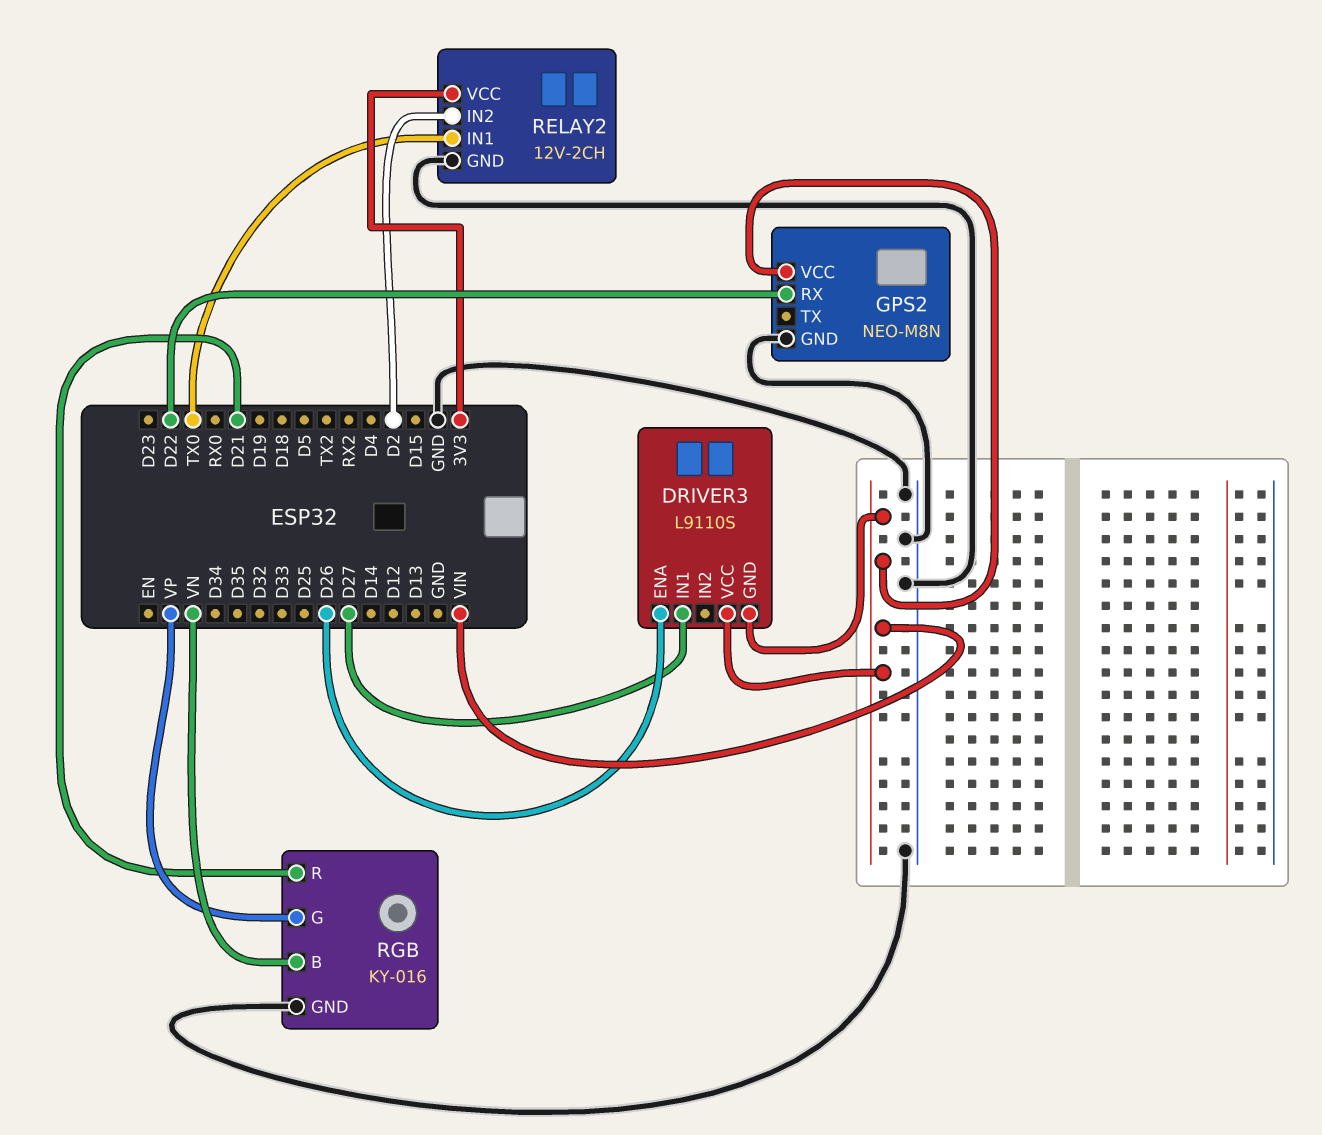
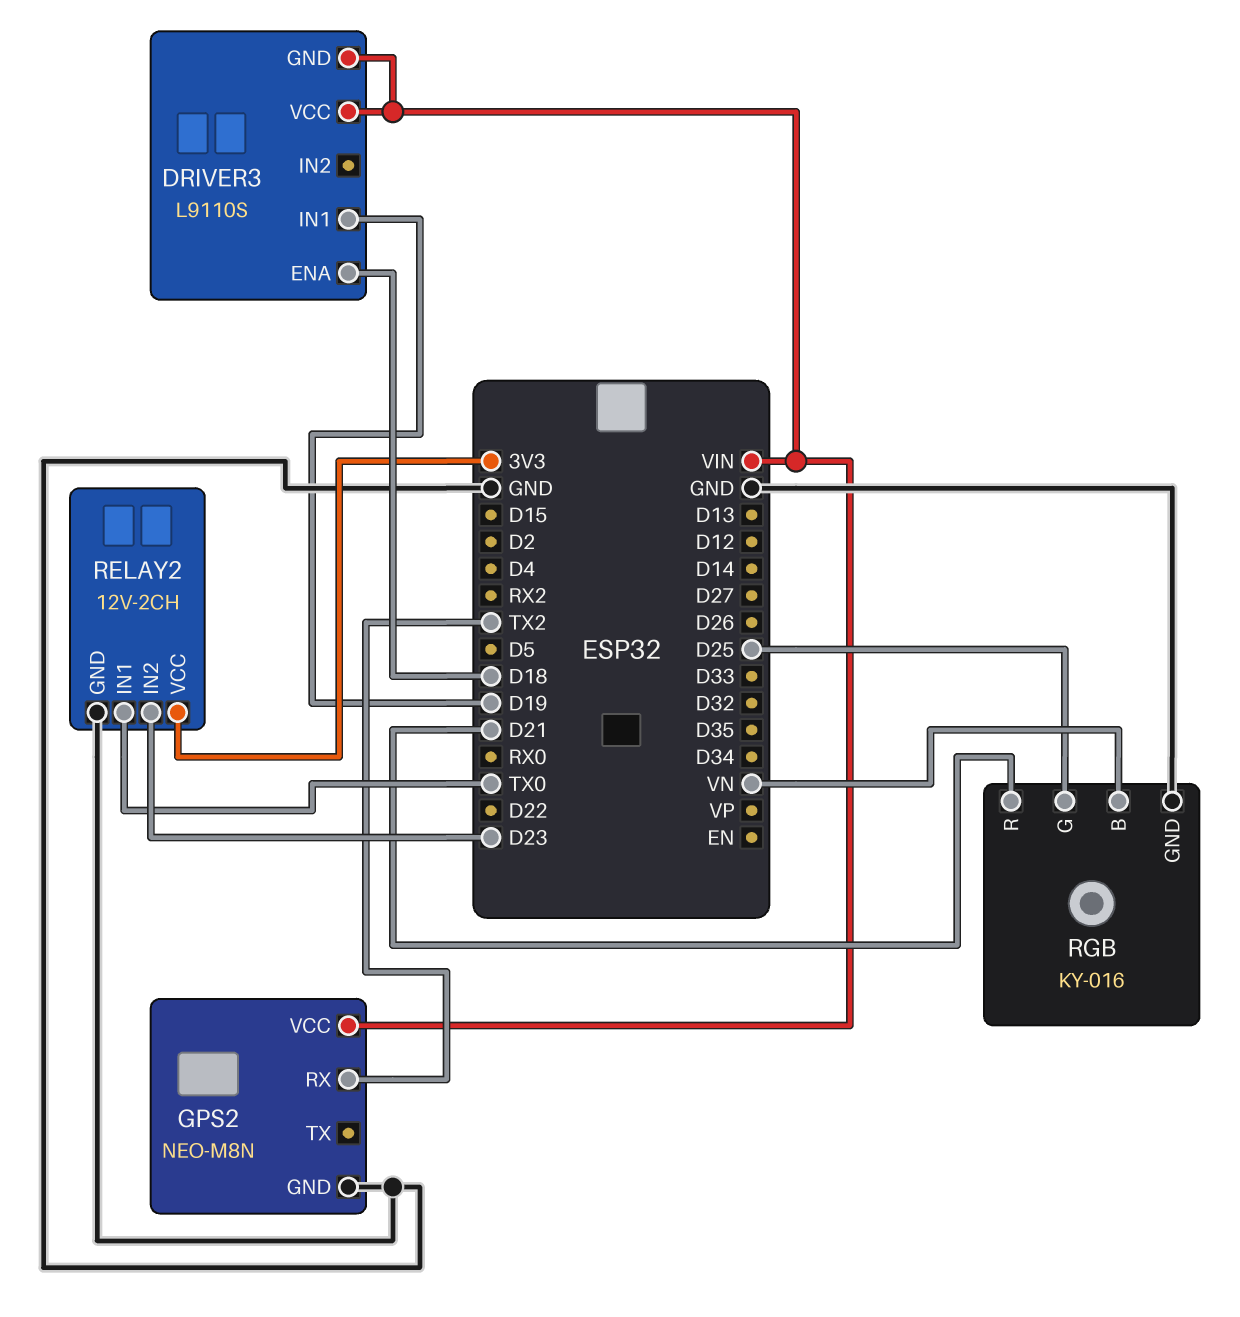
DRIVER3 pin ENA: D26 -> D18
DRIVER3 pin IN1: D27 -> D19
GPS2 pin RX: D22 -> TX2
RELAY2 pin IN2: D2 -> D23
RGB pin G: VP -> D25

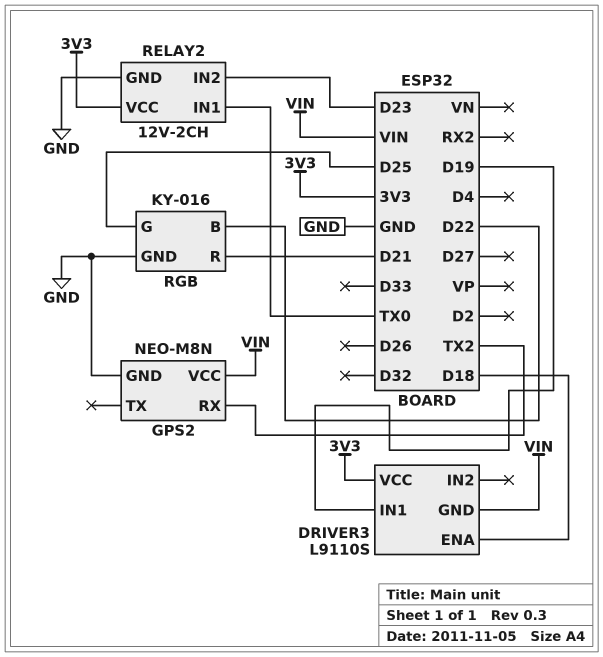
DRIVER3 pin VCC: VIN -> 3V3
RGB pin B: VN -> D22

